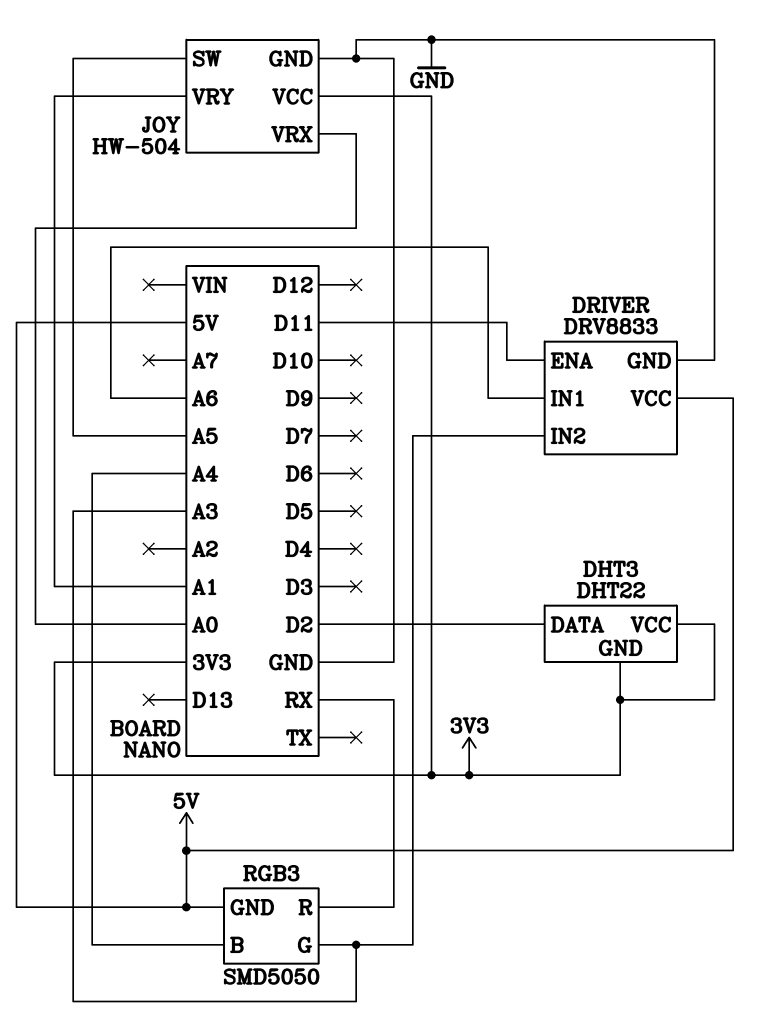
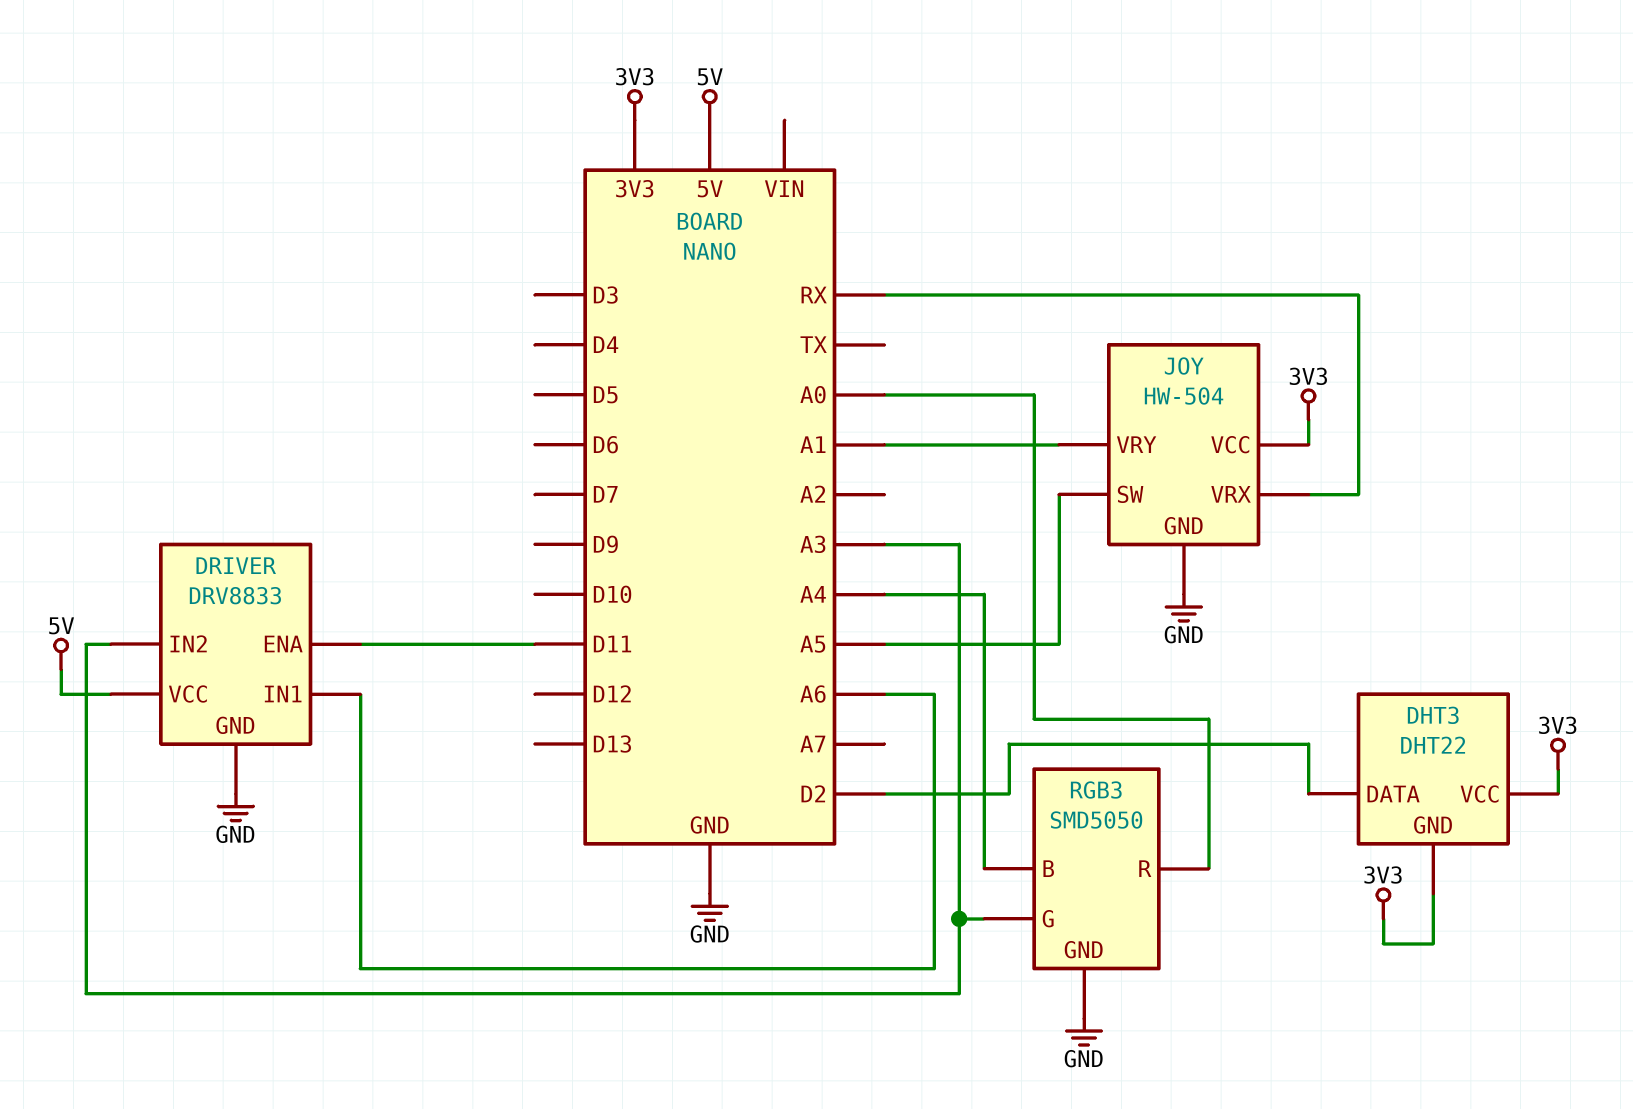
JOY pin VRX: A0 -> RX
RGB3 pin GND: 5V -> GND
RGB3 pin R: RX -> A0

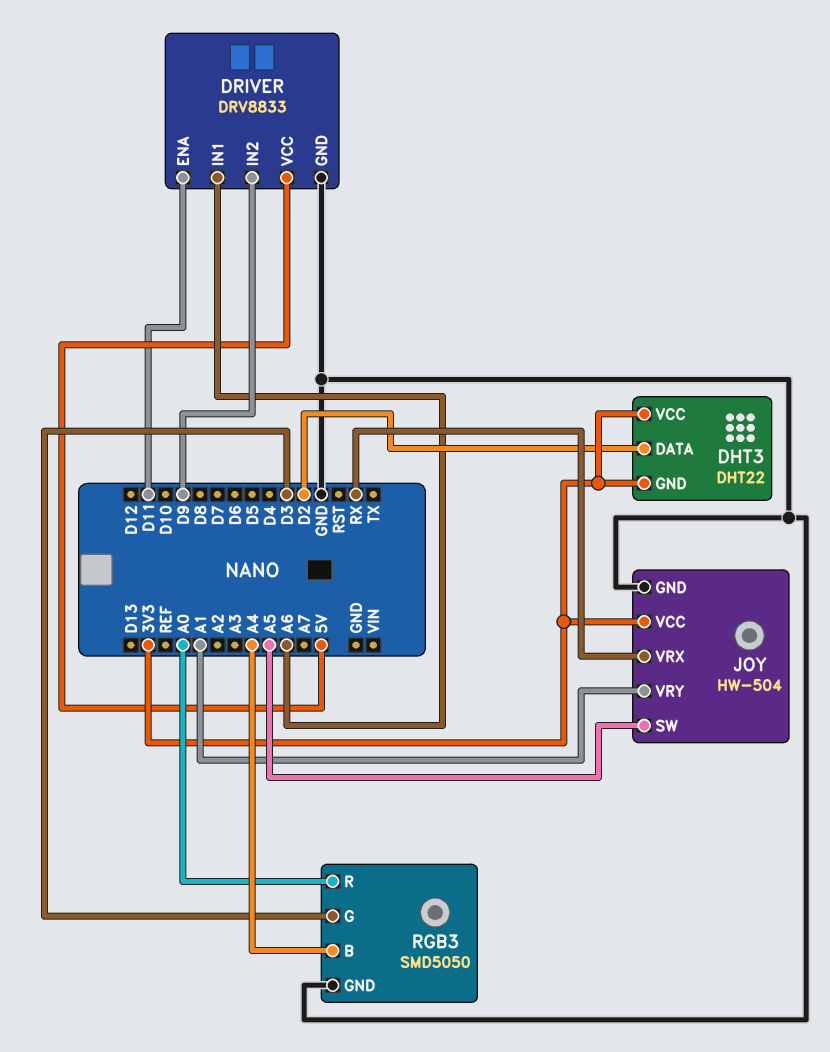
DRIVER pin IN2: A3 -> D9
RGB3 pin G: A3 -> D3

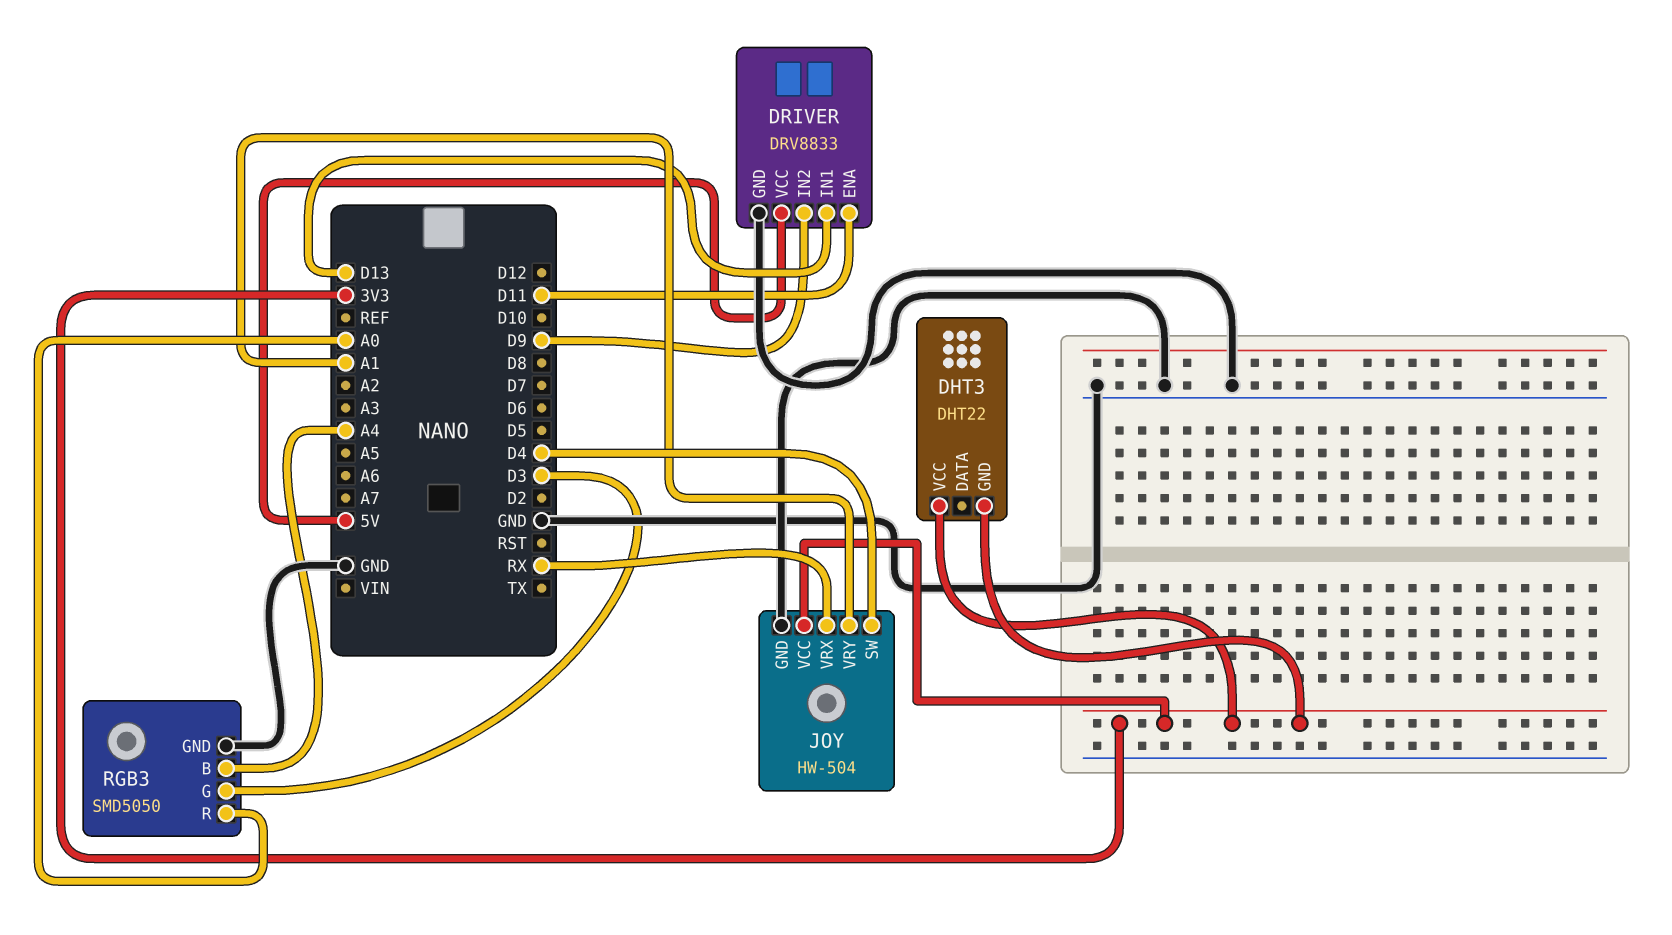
DHT3 pin DATA: D2 -> none
DRIVER pin IN1: A6 -> D13
JOY pin SW: A5 -> D4

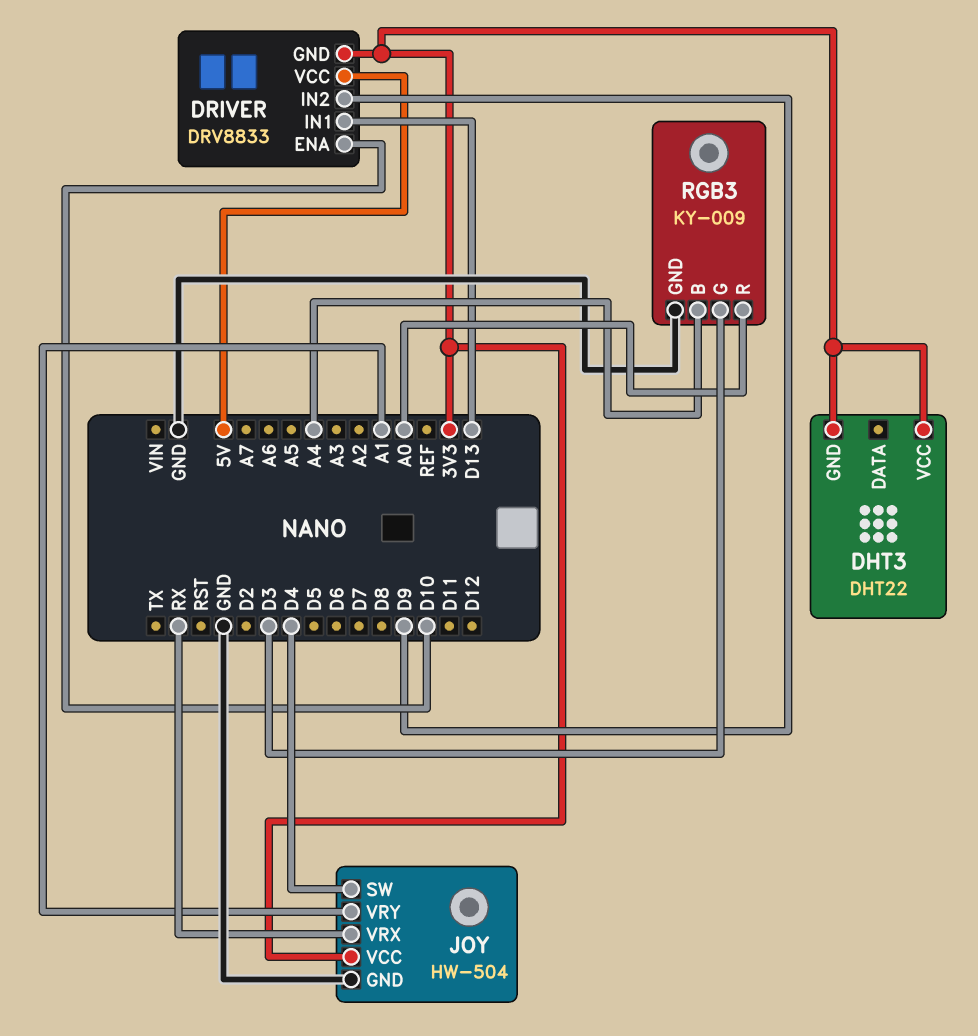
DRIVER pin ENA: D11 -> D10
DRIVER pin GND: GND -> 3V3
RGB3: SMD5050 -> KY-009

